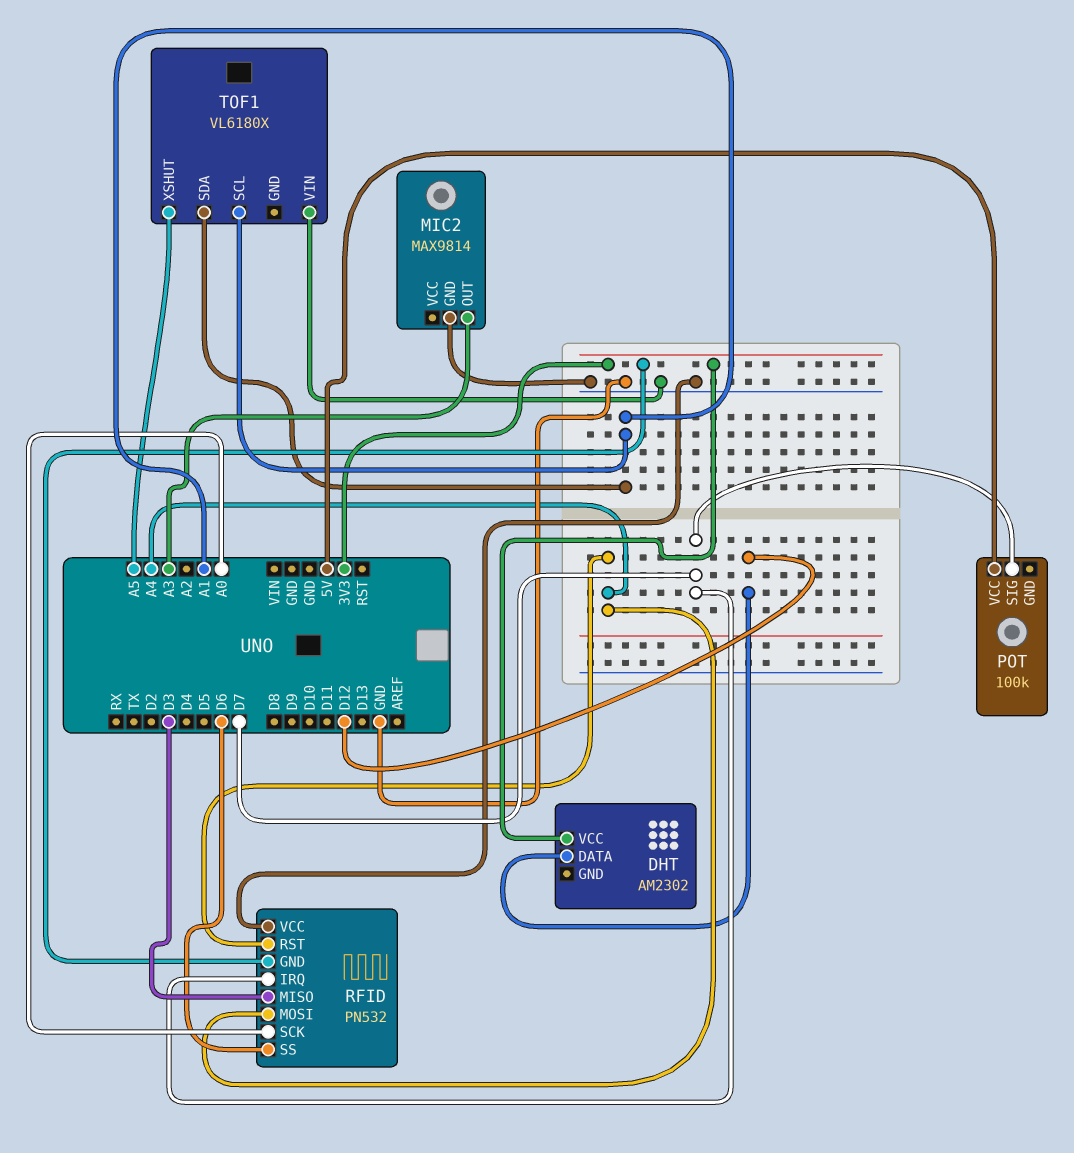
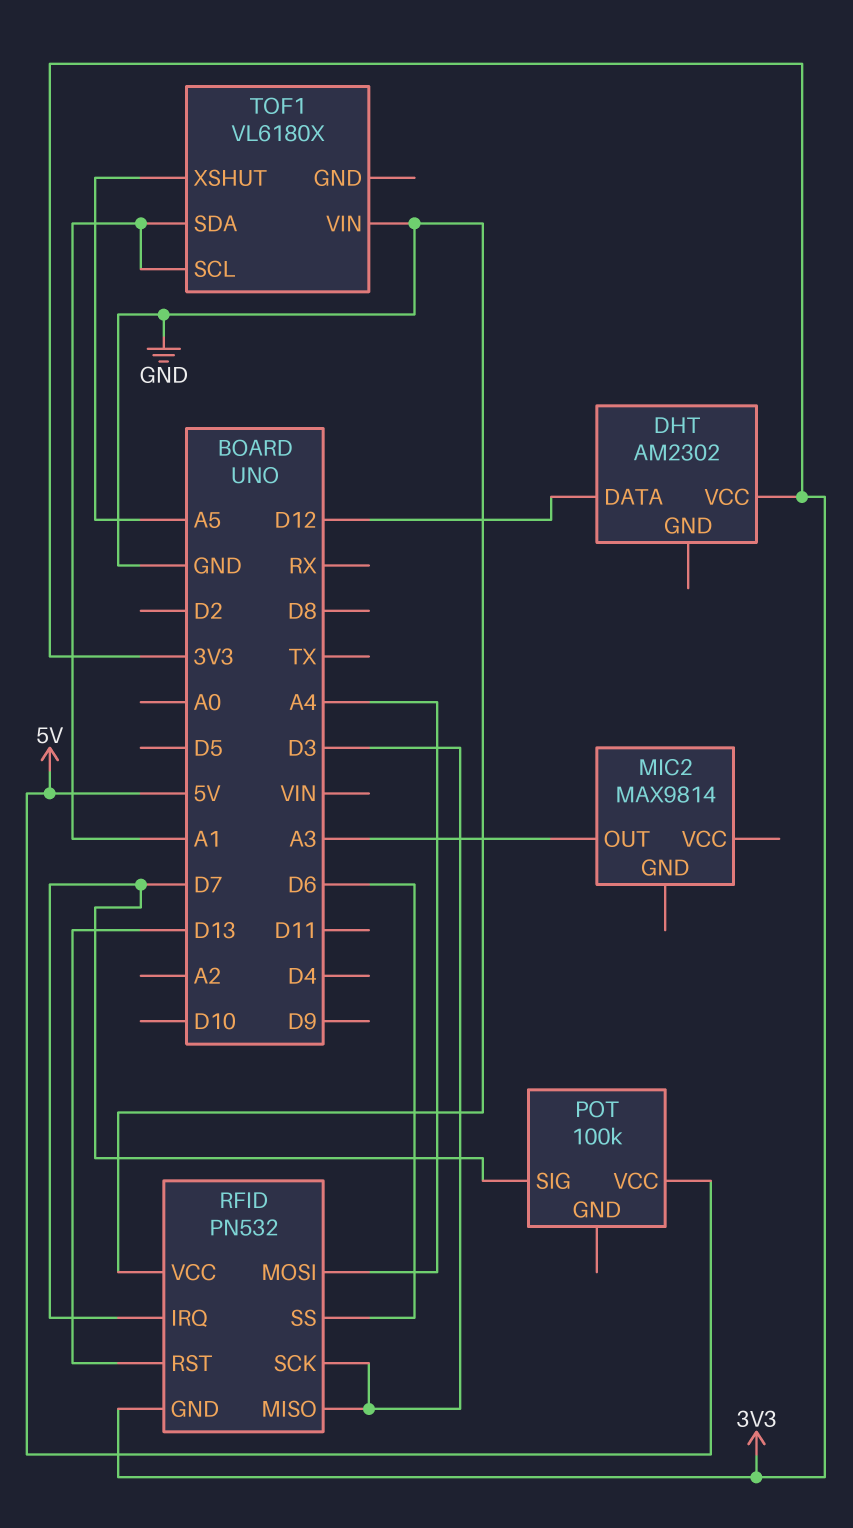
MIC2 pin GND: GND -> none
RFID pin RST: A4 -> D13
RFID pin SCK: A0 -> D3

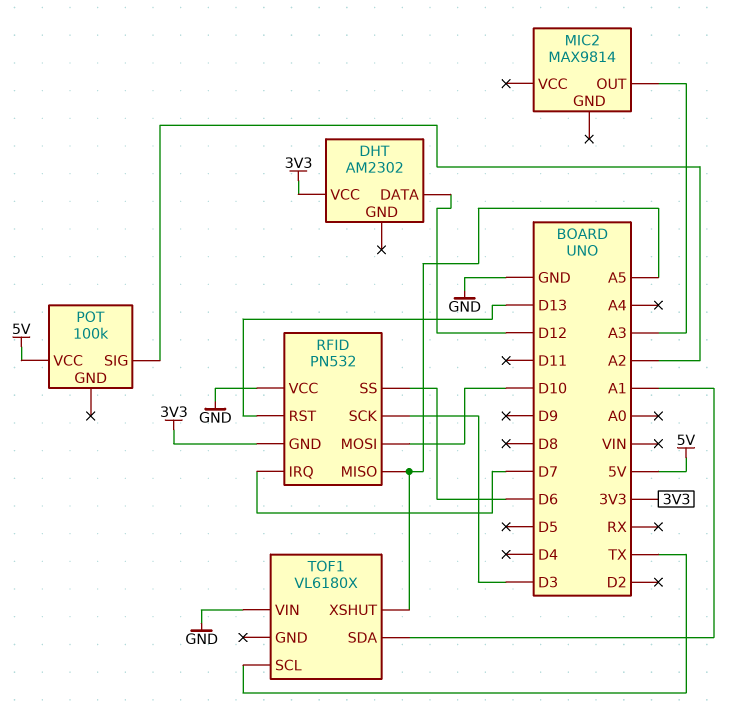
POT pin SIG: D7 -> A2
RFID pin MISO: D3 -> A5
RFID pin MOSI: A4 -> D10
TOF1 pin SCL: A1 -> TX

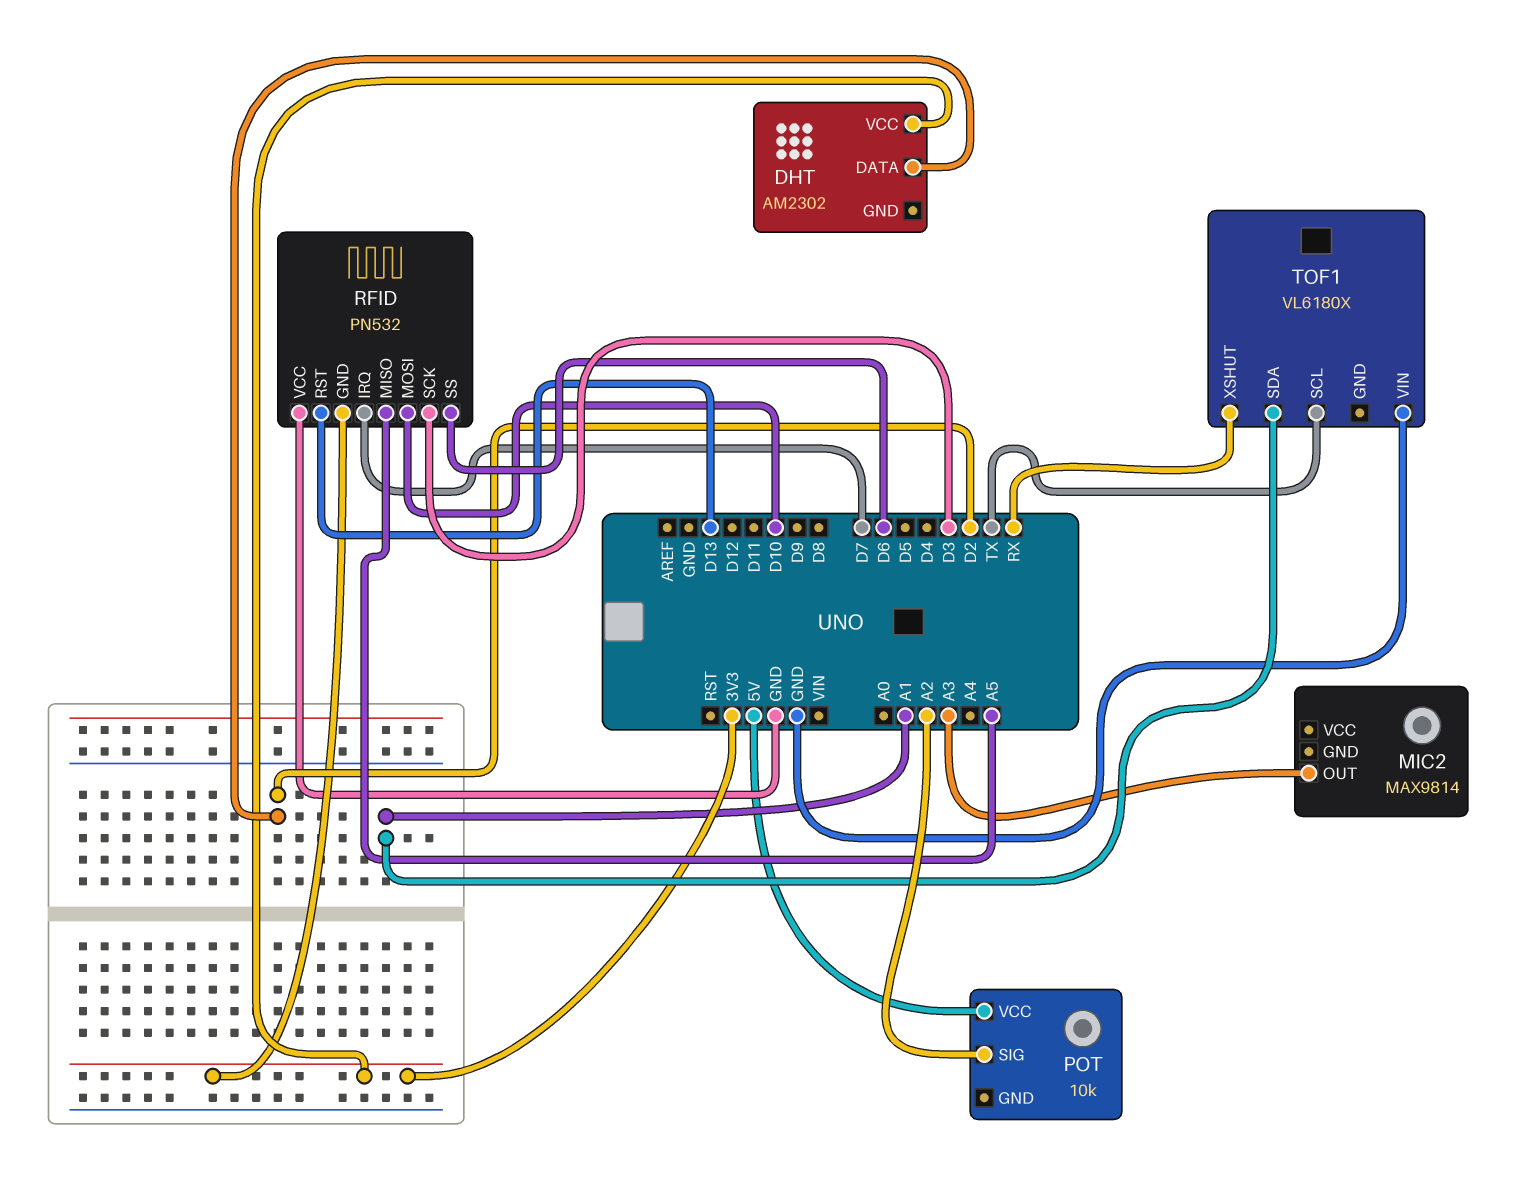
DHT pin DATA: D12 -> D2
POT: 100k -> 10k
TOF1 pin XSHUT: A5 -> RX

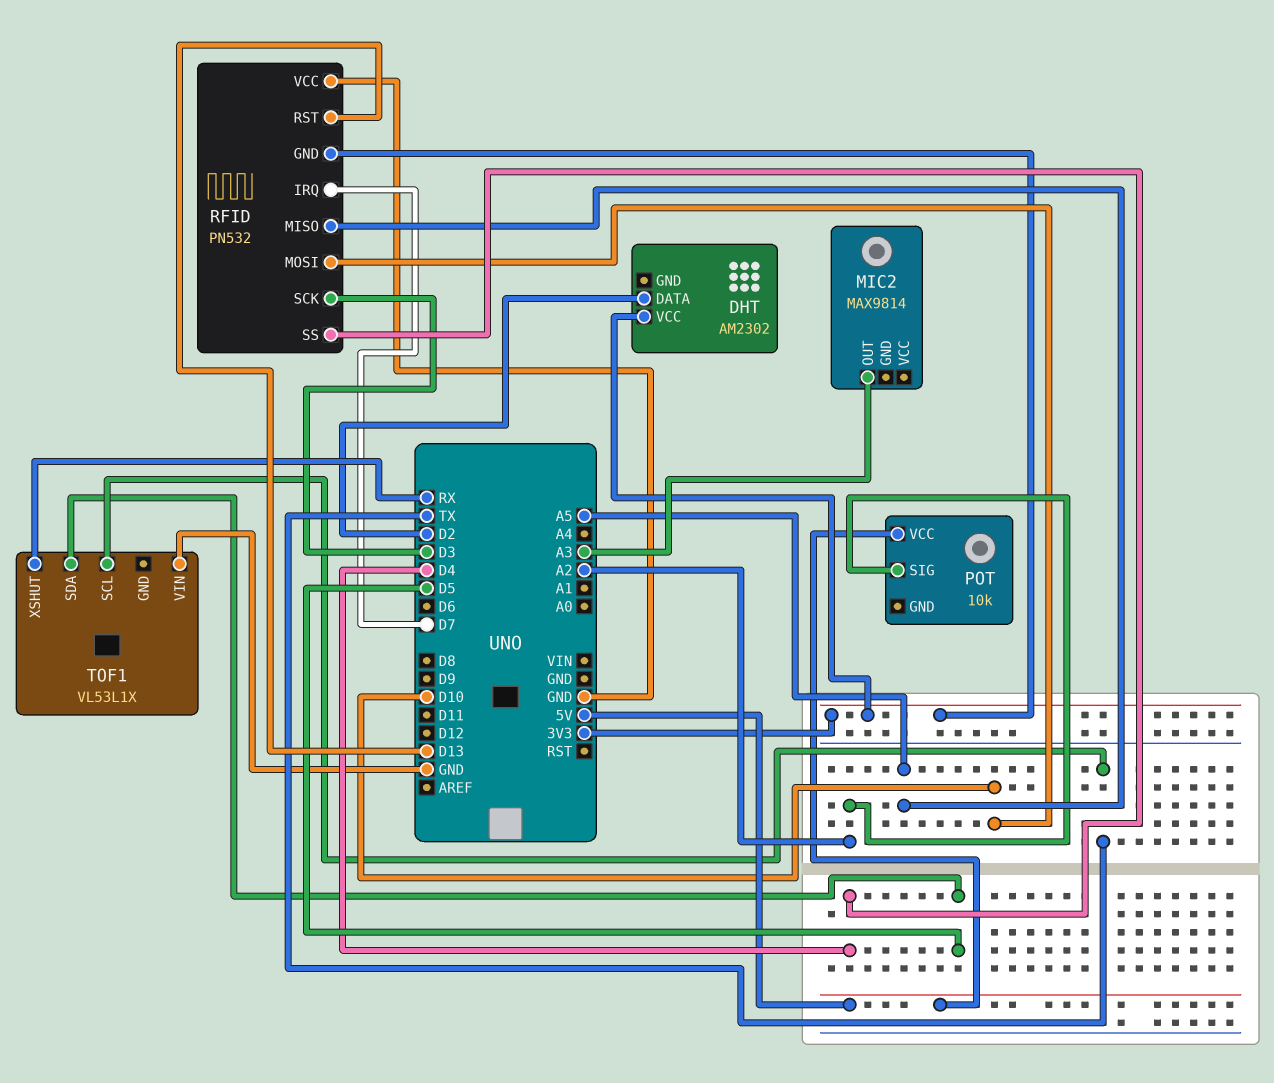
RFID pin SS: D6 -> D4
TOF1: VL6180X -> VL53L1X
TOF1 pin SDA: A1 -> D5

